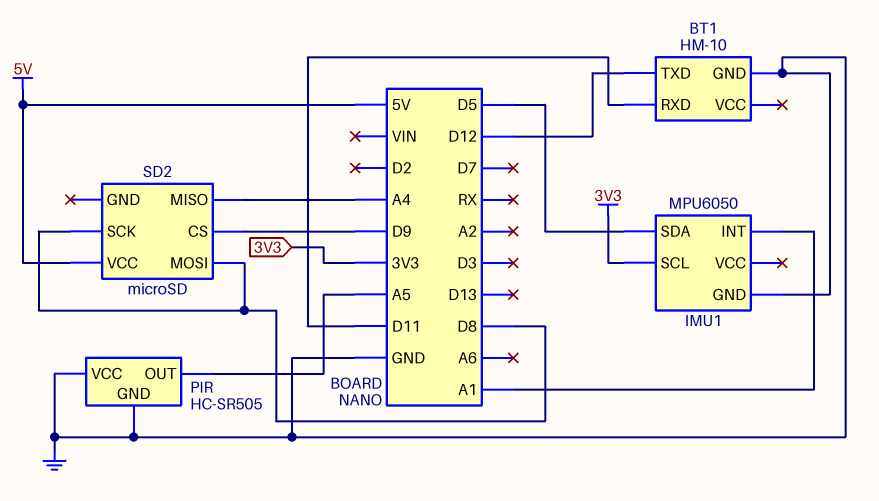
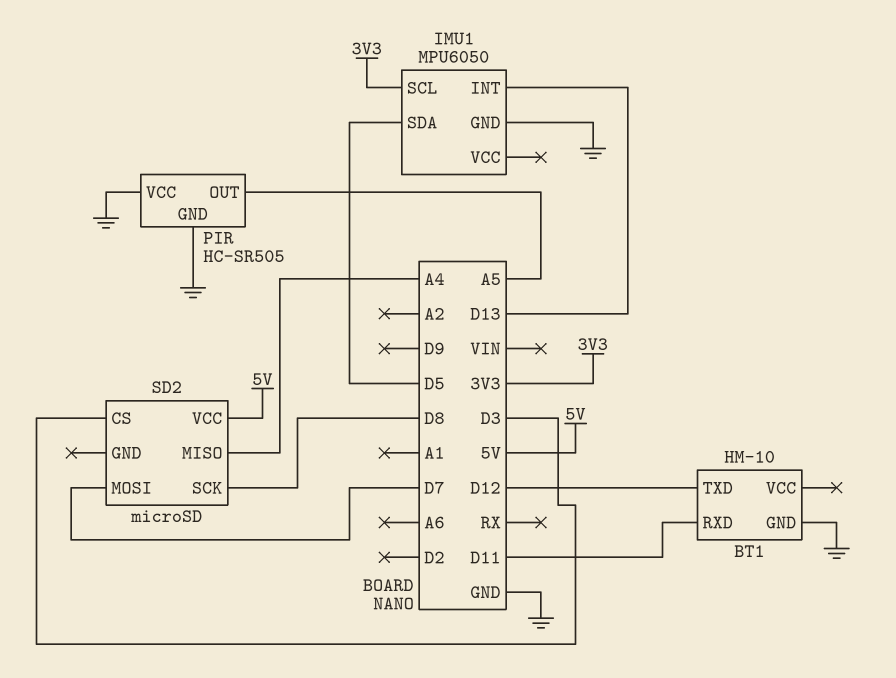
IMU1 pin INT: A1 -> D13
SD2 pin CS: D9 -> D3
SD2 pin MOSI: D8 -> D7

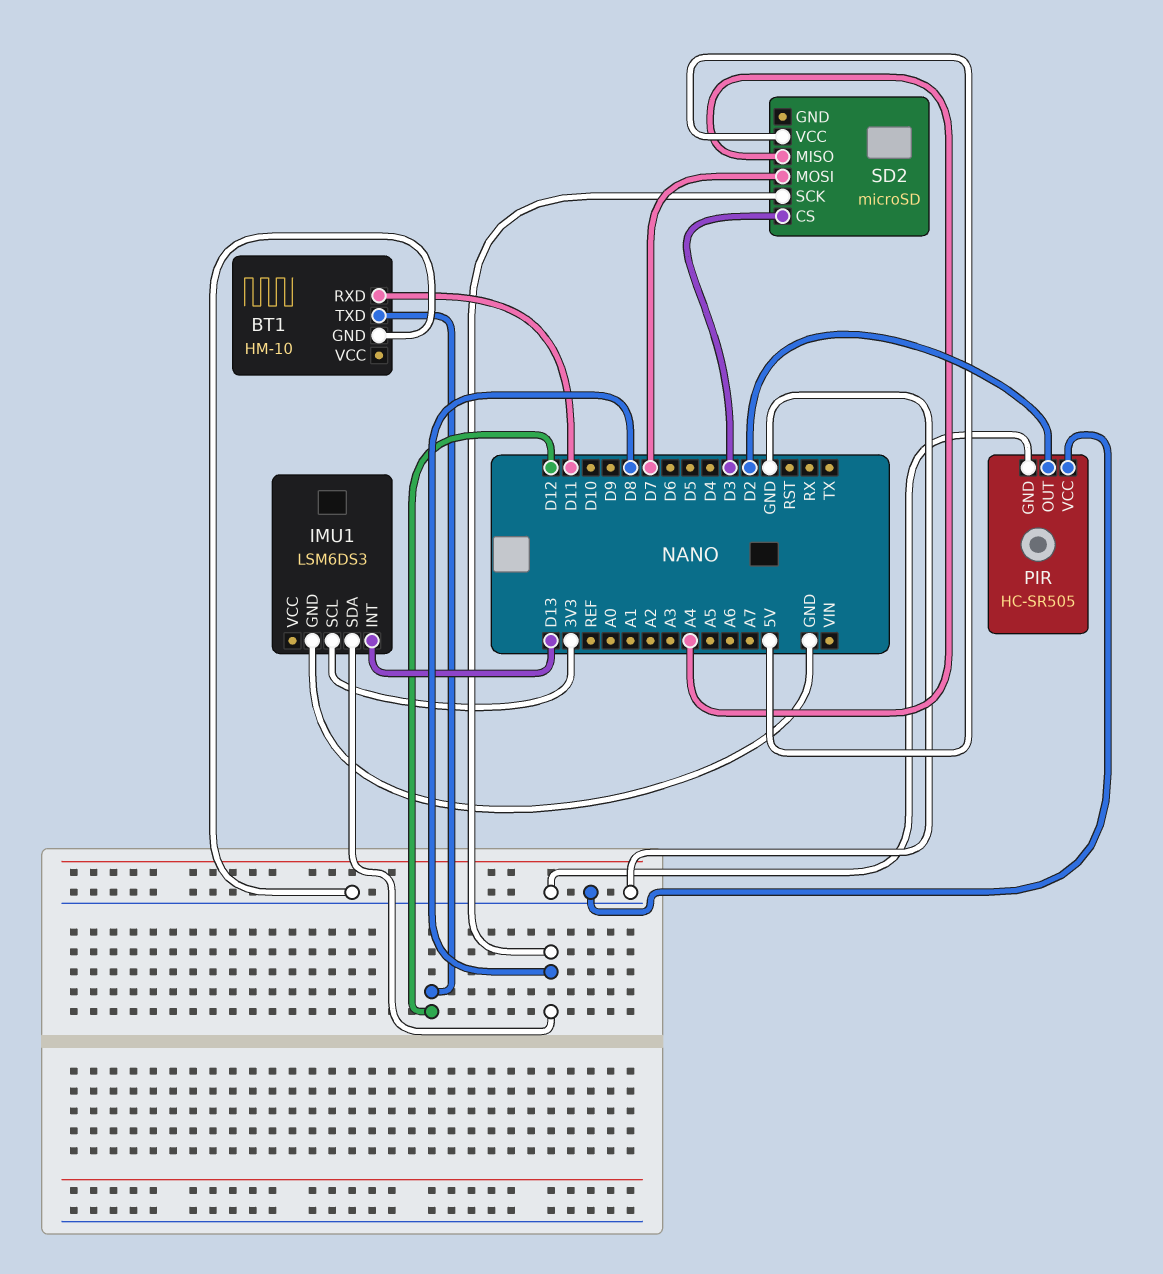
IMU1: MPU6050 -> LSM6DS3
IMU1 pin SDA: D5 -> D8
PIR pin OUT: A5 -> D2

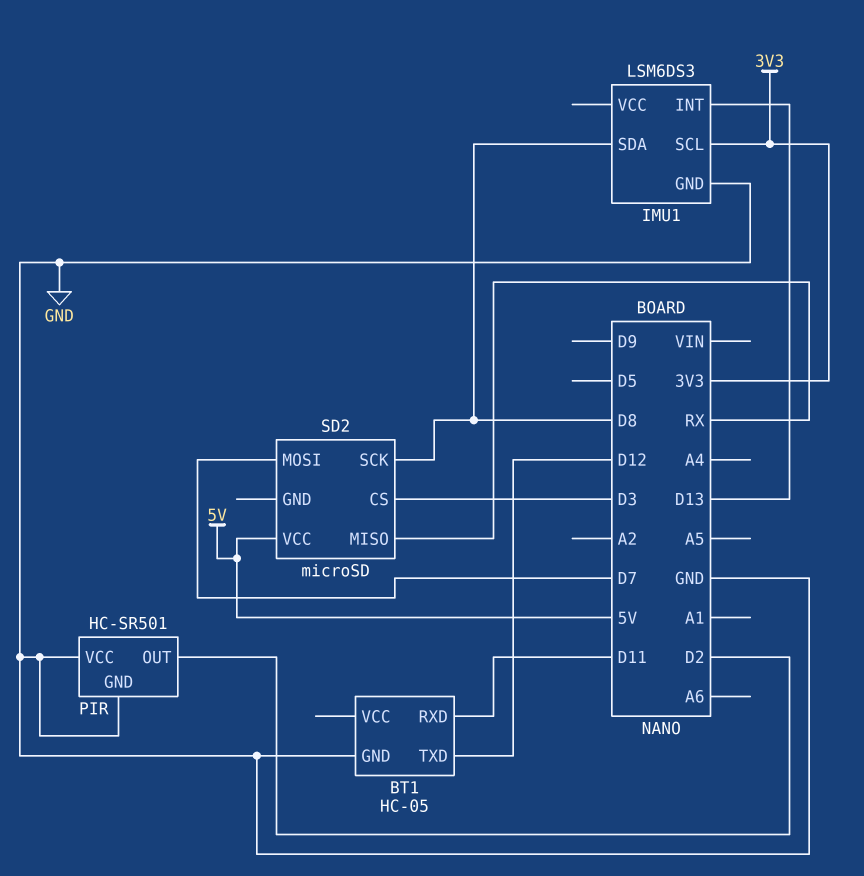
BT1: HM-10 -> HC-05
PIR: HC-SR505 -> HC-SR501
SD2 pin MISO: A4 -> RX

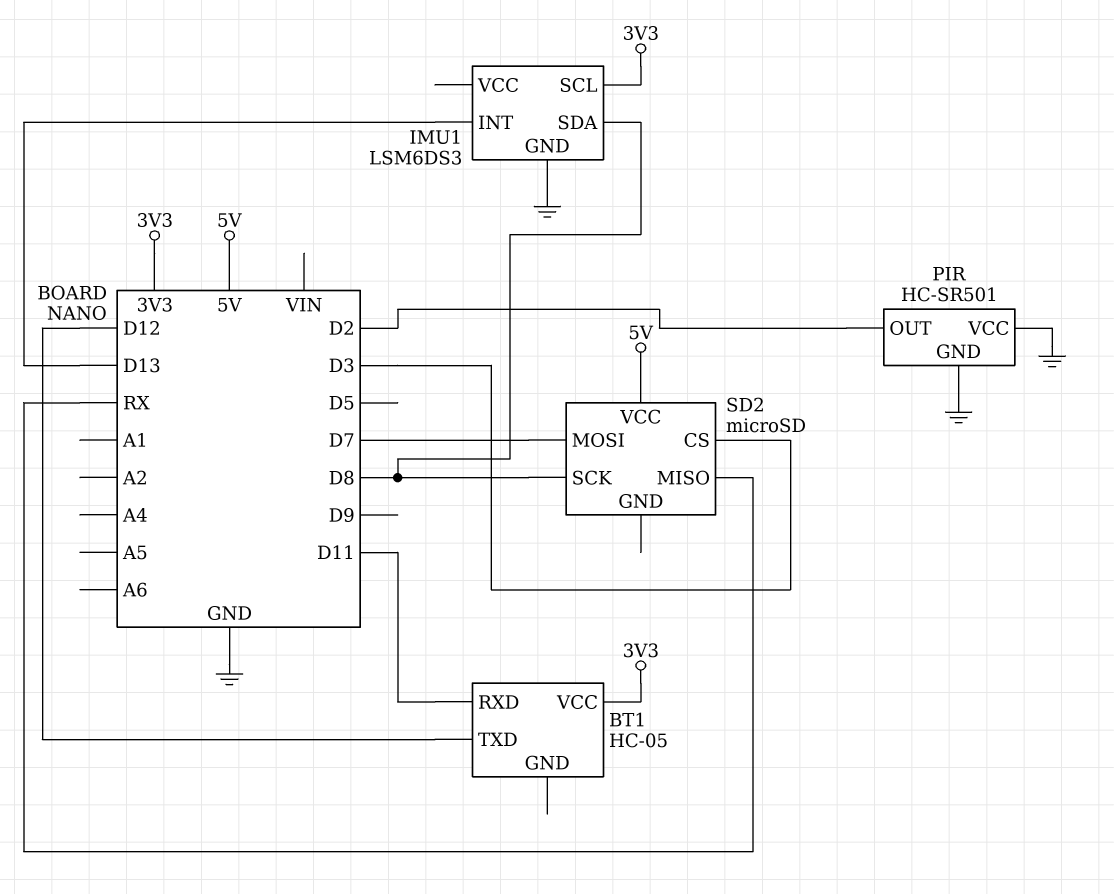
BT1 pin GND: GND -> none
BT1 pin VCC: none -> 3V3

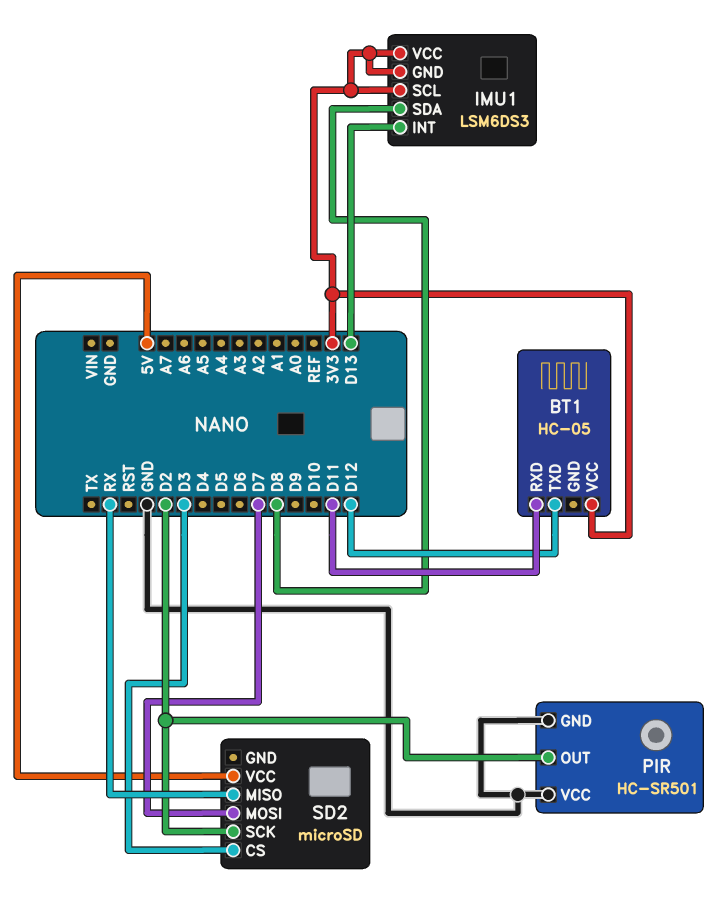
IMU1 pin GND: GND -> 3V3
IMU1 pin VCC: none -> 3V3
SD2 pin SCK: D8 -> D2

